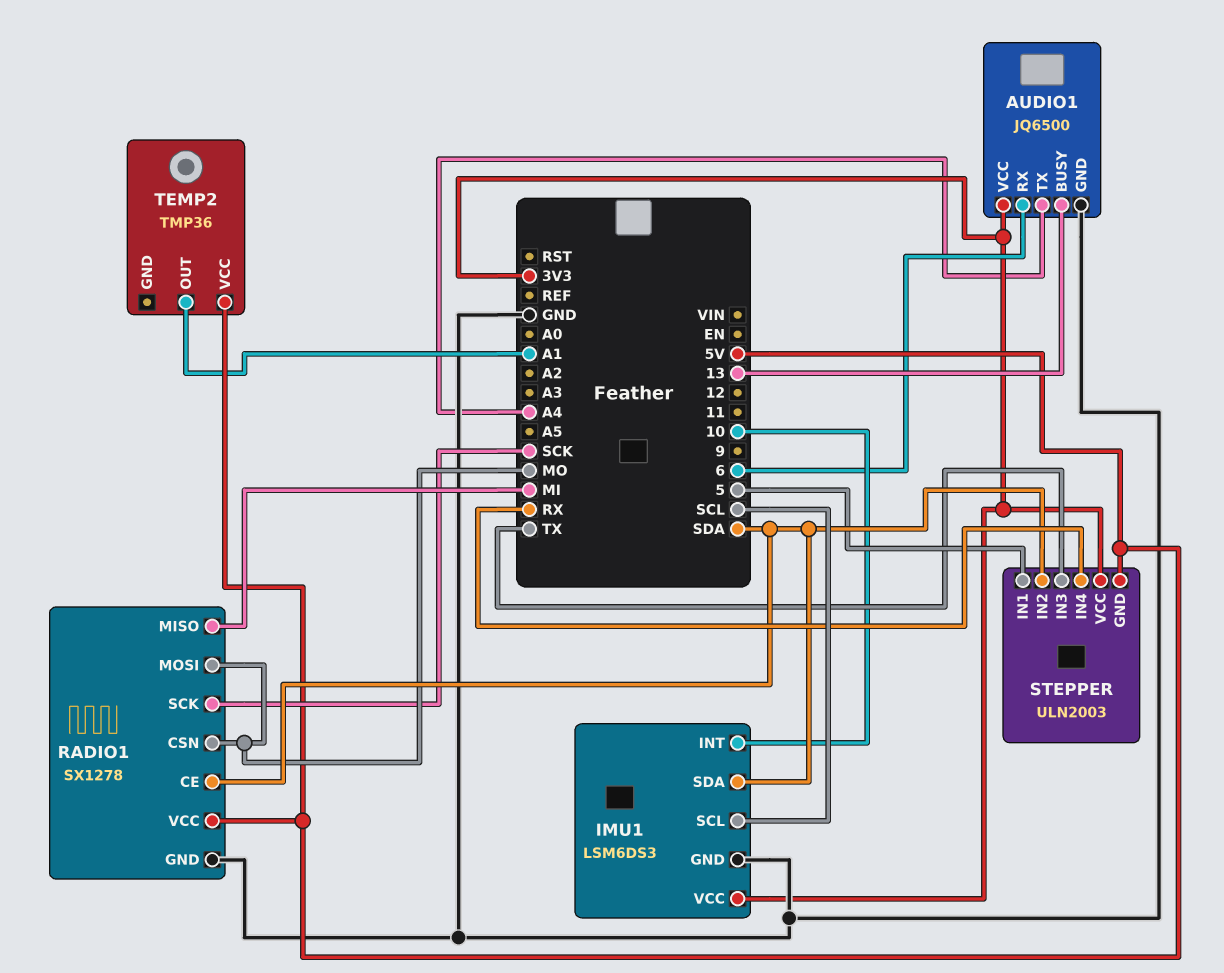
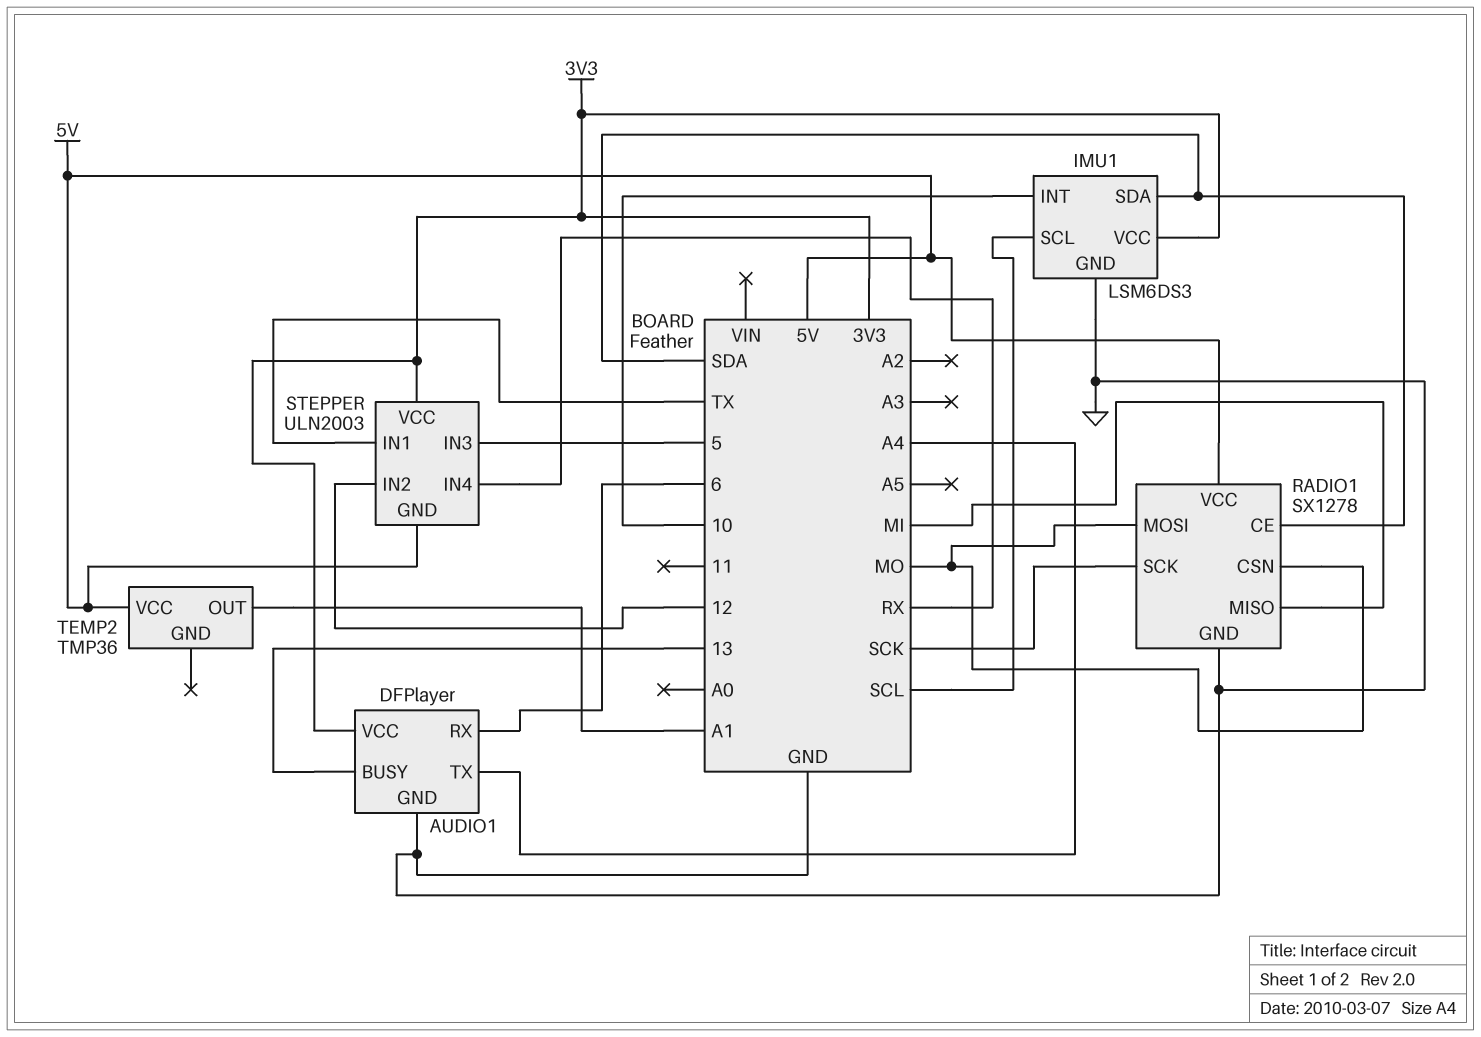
AUDIO1: JQ6500 -> DFPlayer
STEPPER pin IN1: 5 -> TX
STEPPER pin IN2: SDA -> 12
STEPPER pin IN3: TX -> 5

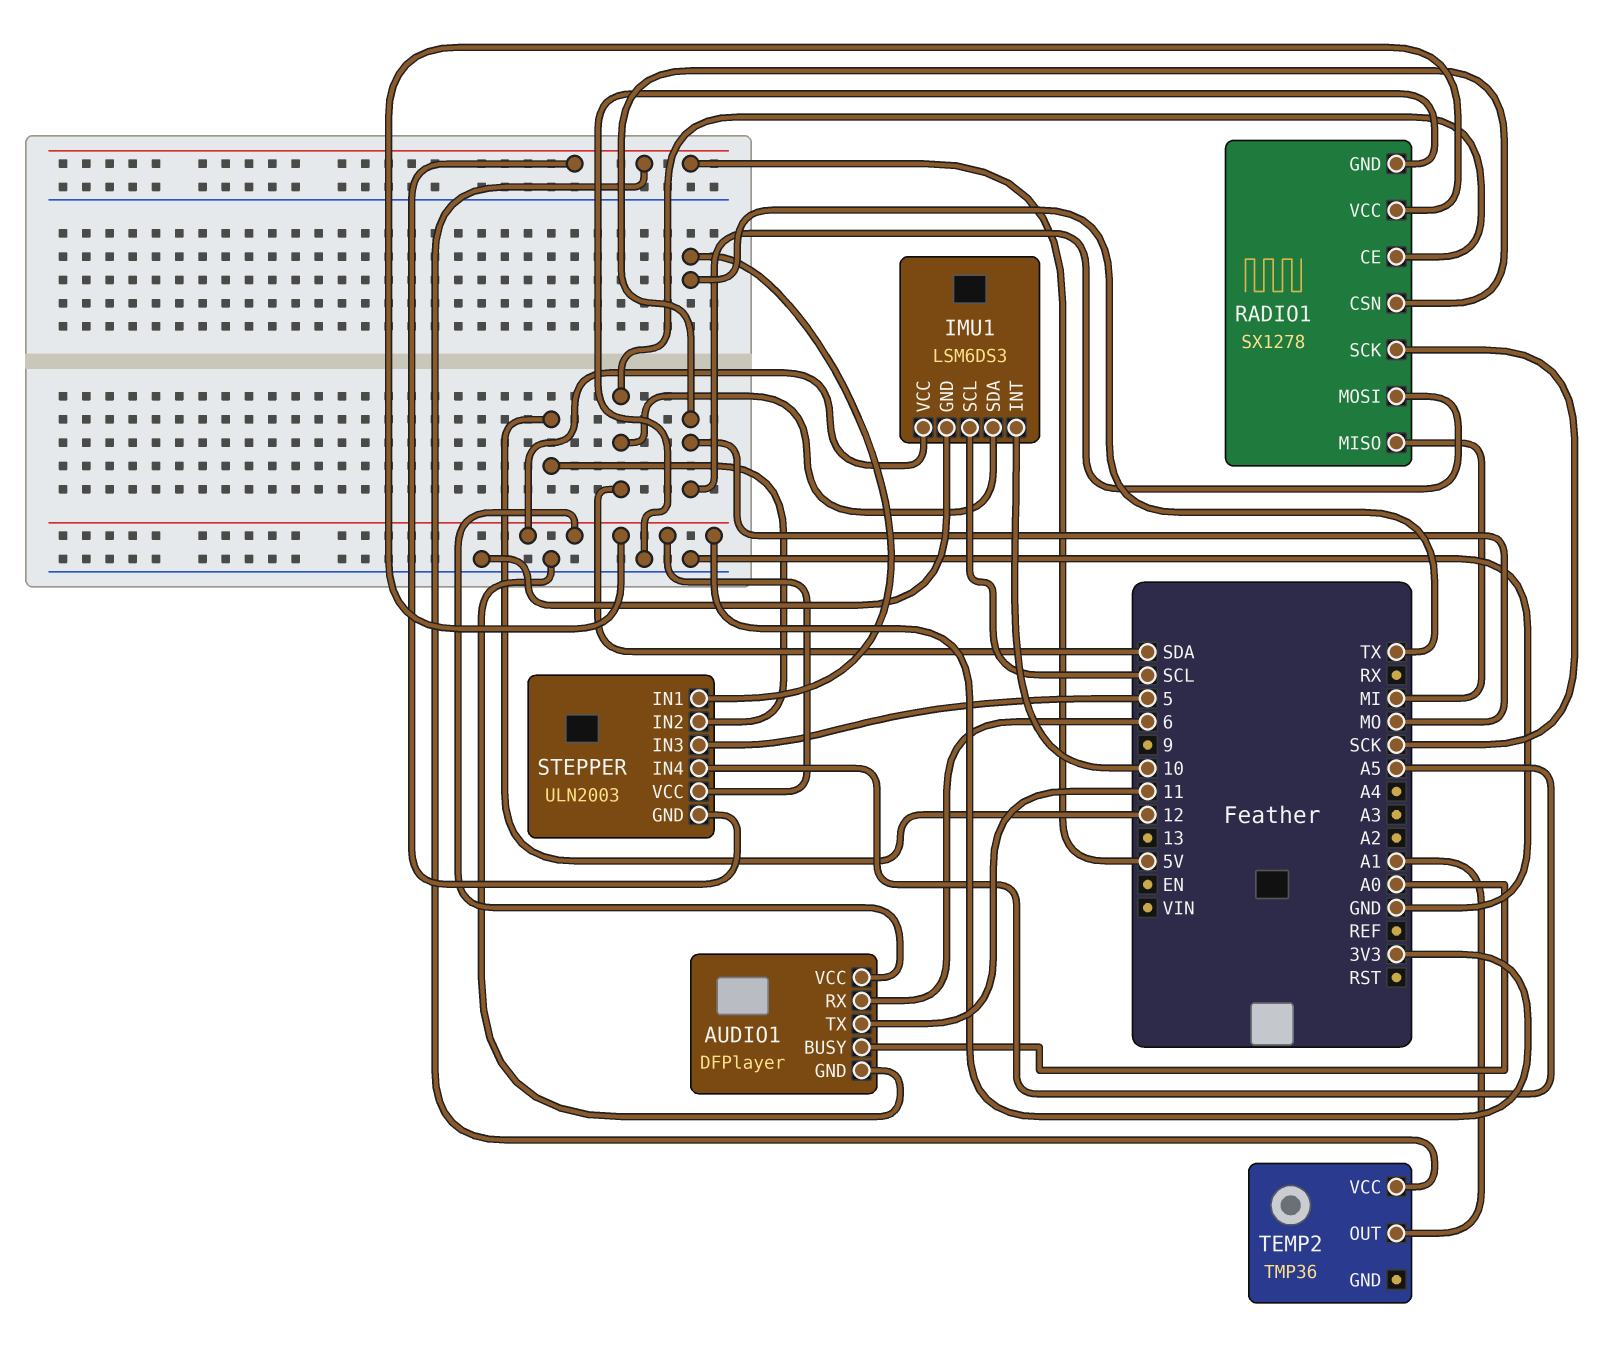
AUDIO1 pin BUSY: 13 -> A0
AUDIO1 pin TX: A4 -> 11
RADIO1 pin VCC: 5V -> 3V3
STEPPER pin IN4: RX -> A5

